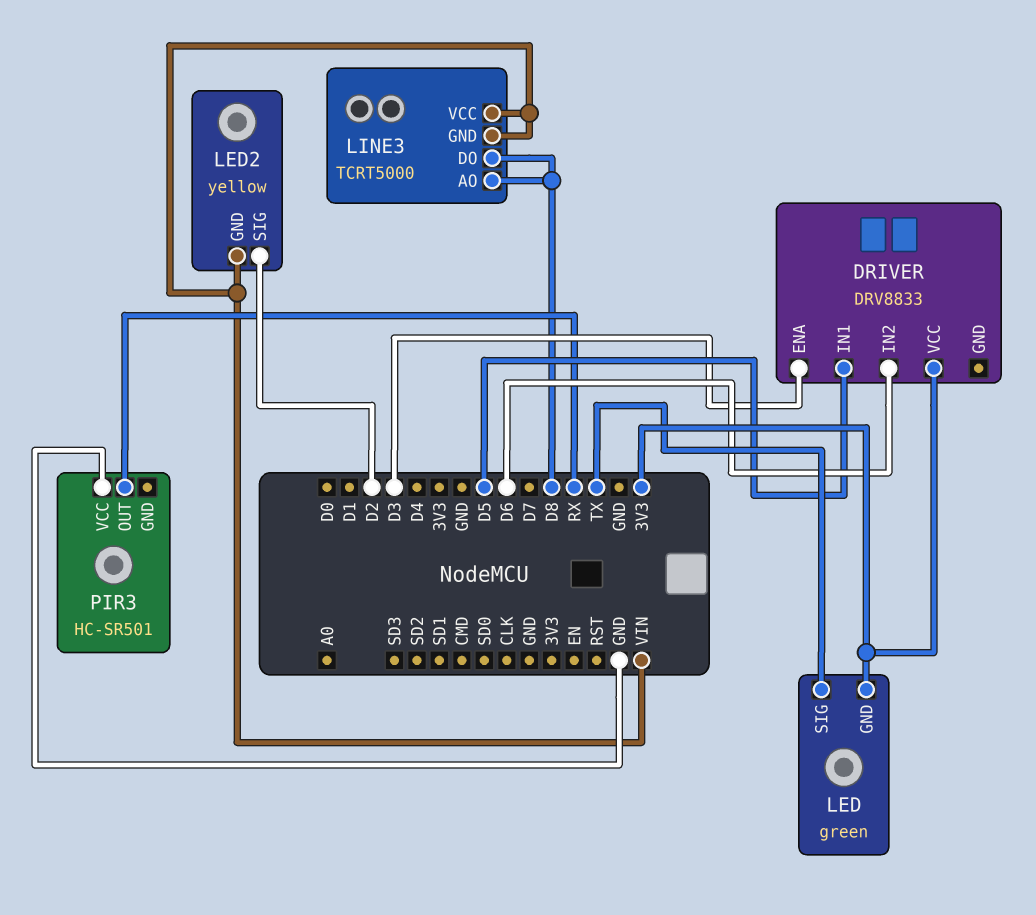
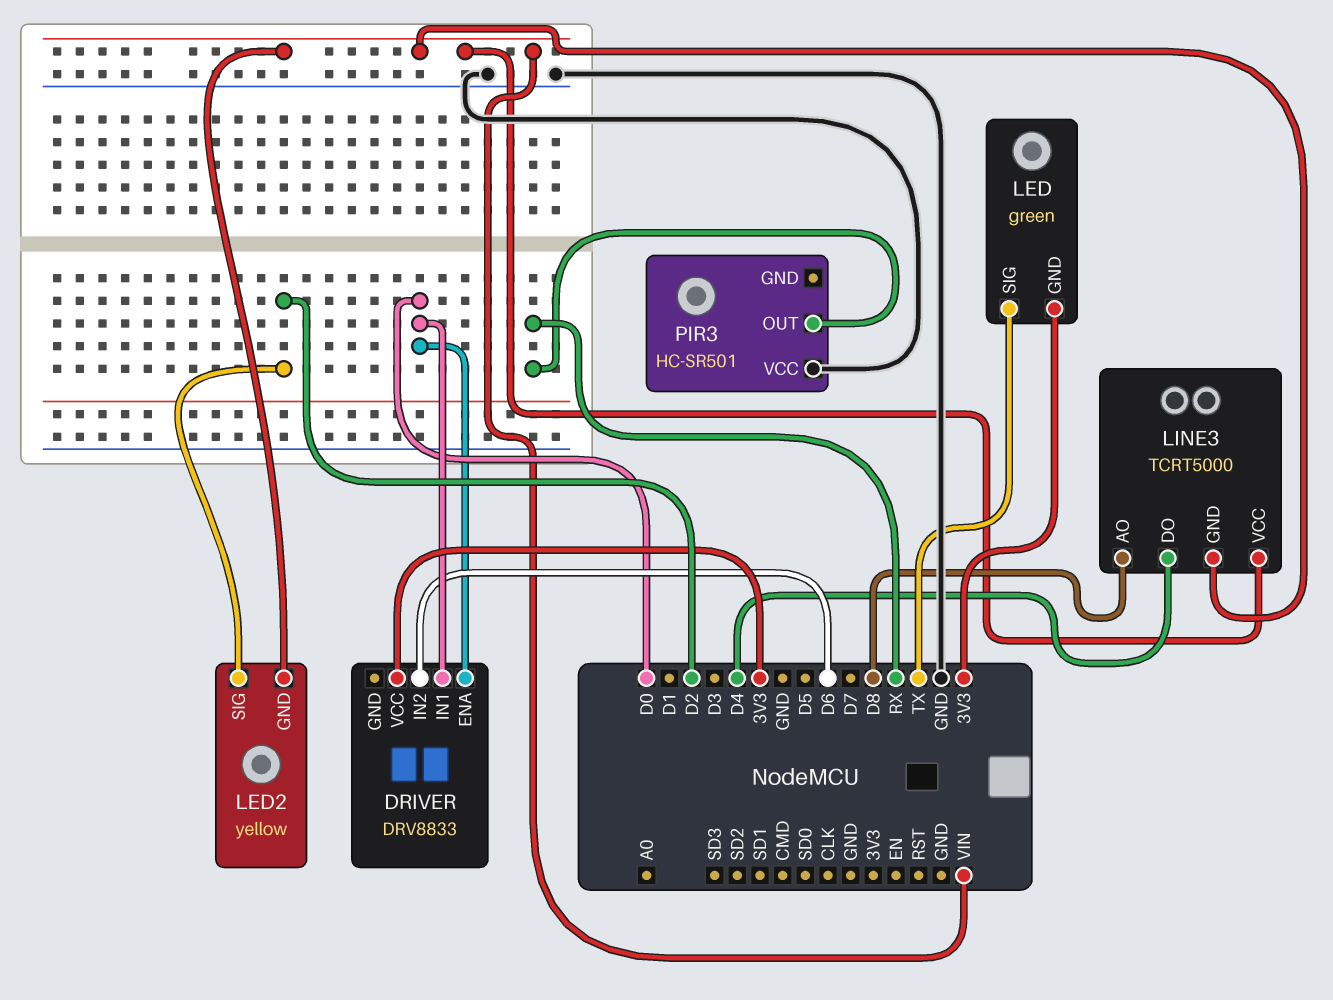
DRIVER pin ENA: D3 -> D0
DRIVER pin IN1: D5 -> D0
LINE3 pin DO: D8 -> D4

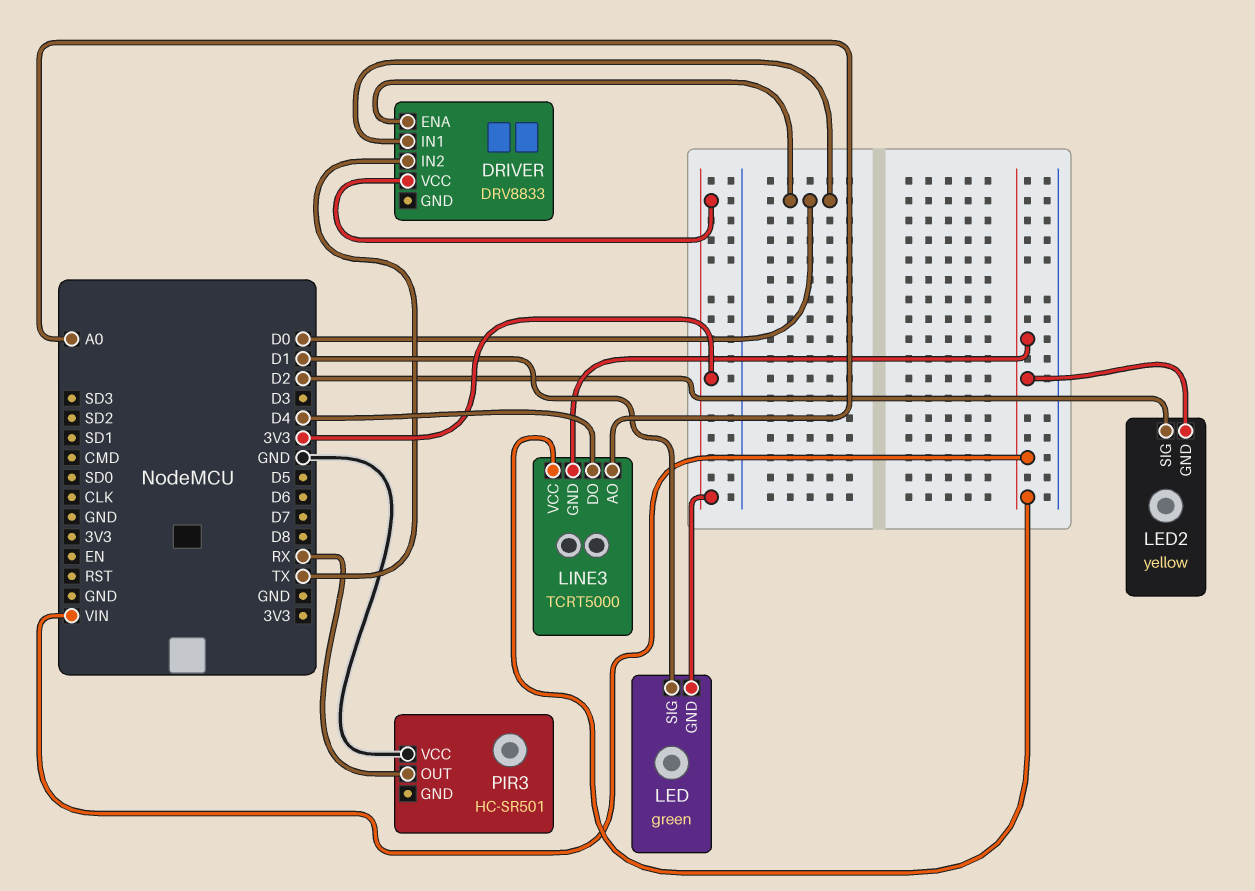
DRIVER pin IN2: D6 -> TX
LED pin SIG: TX -> D1
LINE3 pin AO: D8 -> A0

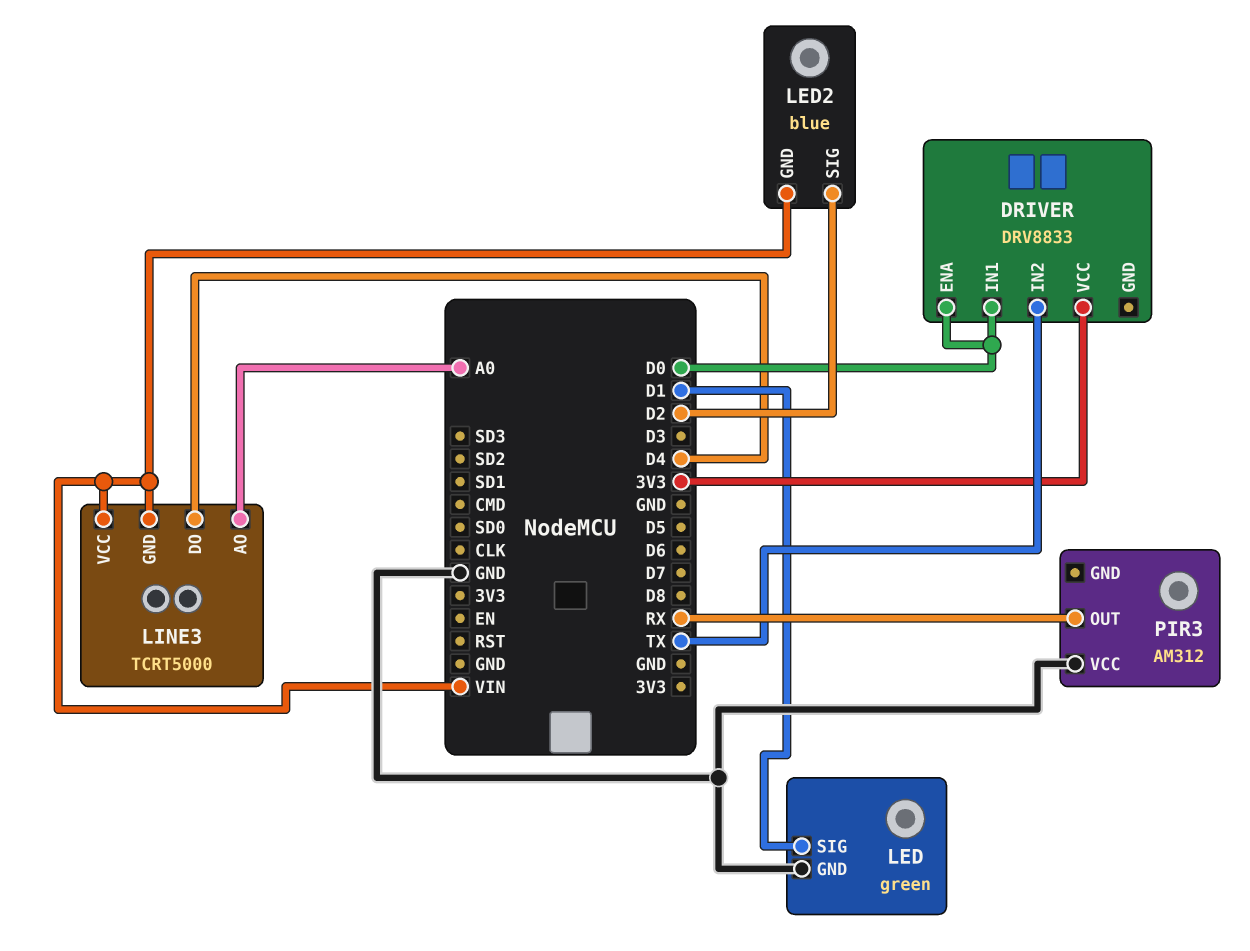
LED pin GND: 3V3 -> GND
LED2: yellow -> blue
PIR3: HC-SR501 -> AM312

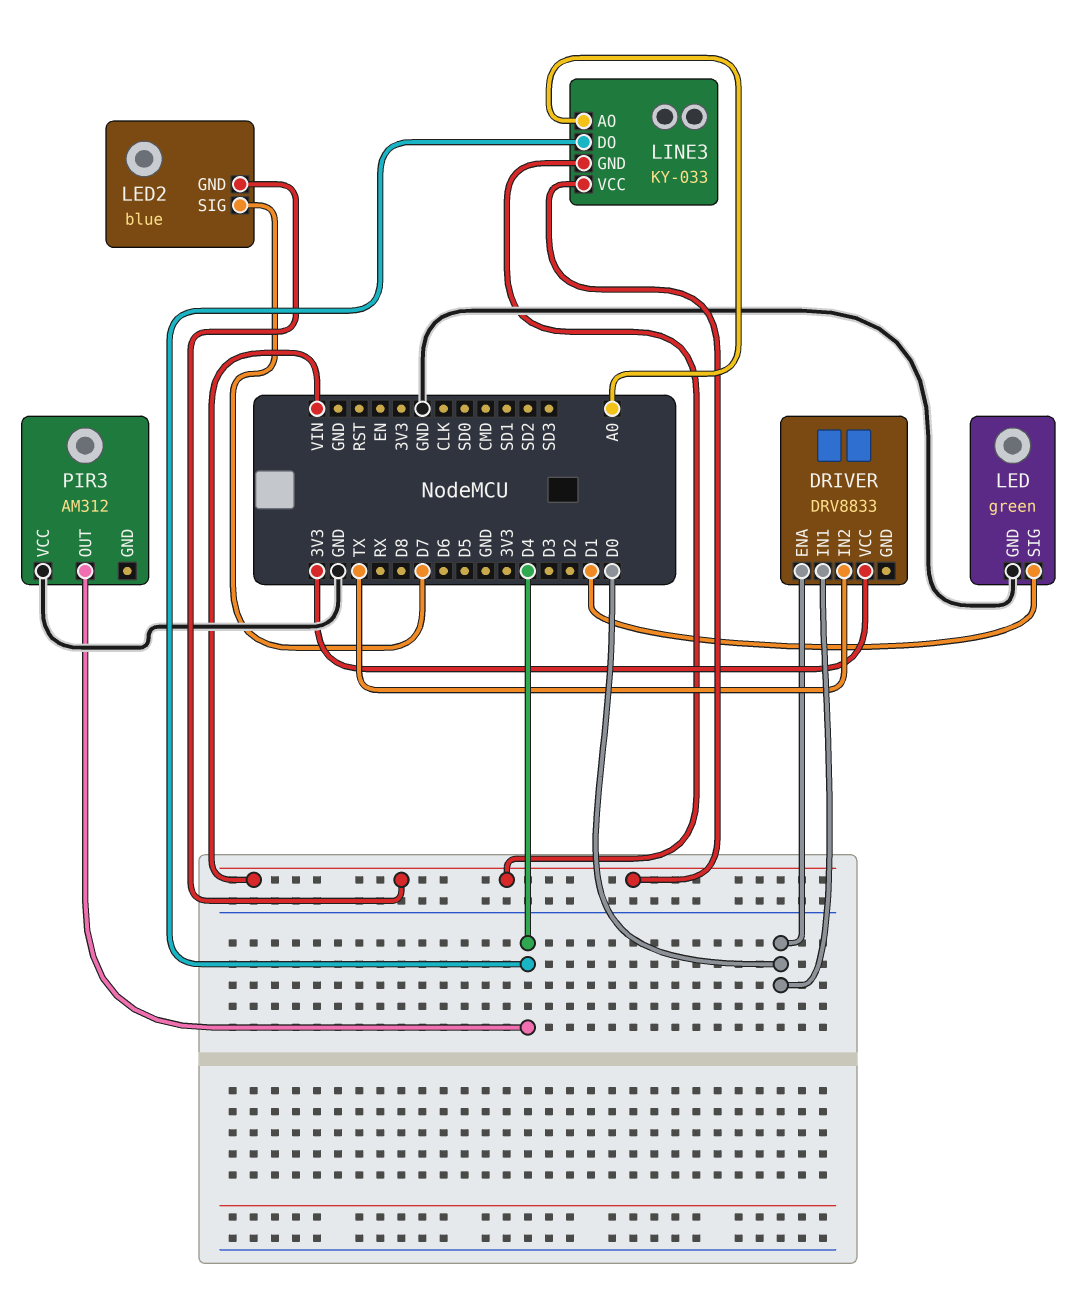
LED2 pin SIG: D2 -> D7
LINE3: TCRT5000 -> KY-033
PIR3 pin OUT: RX -> D4

